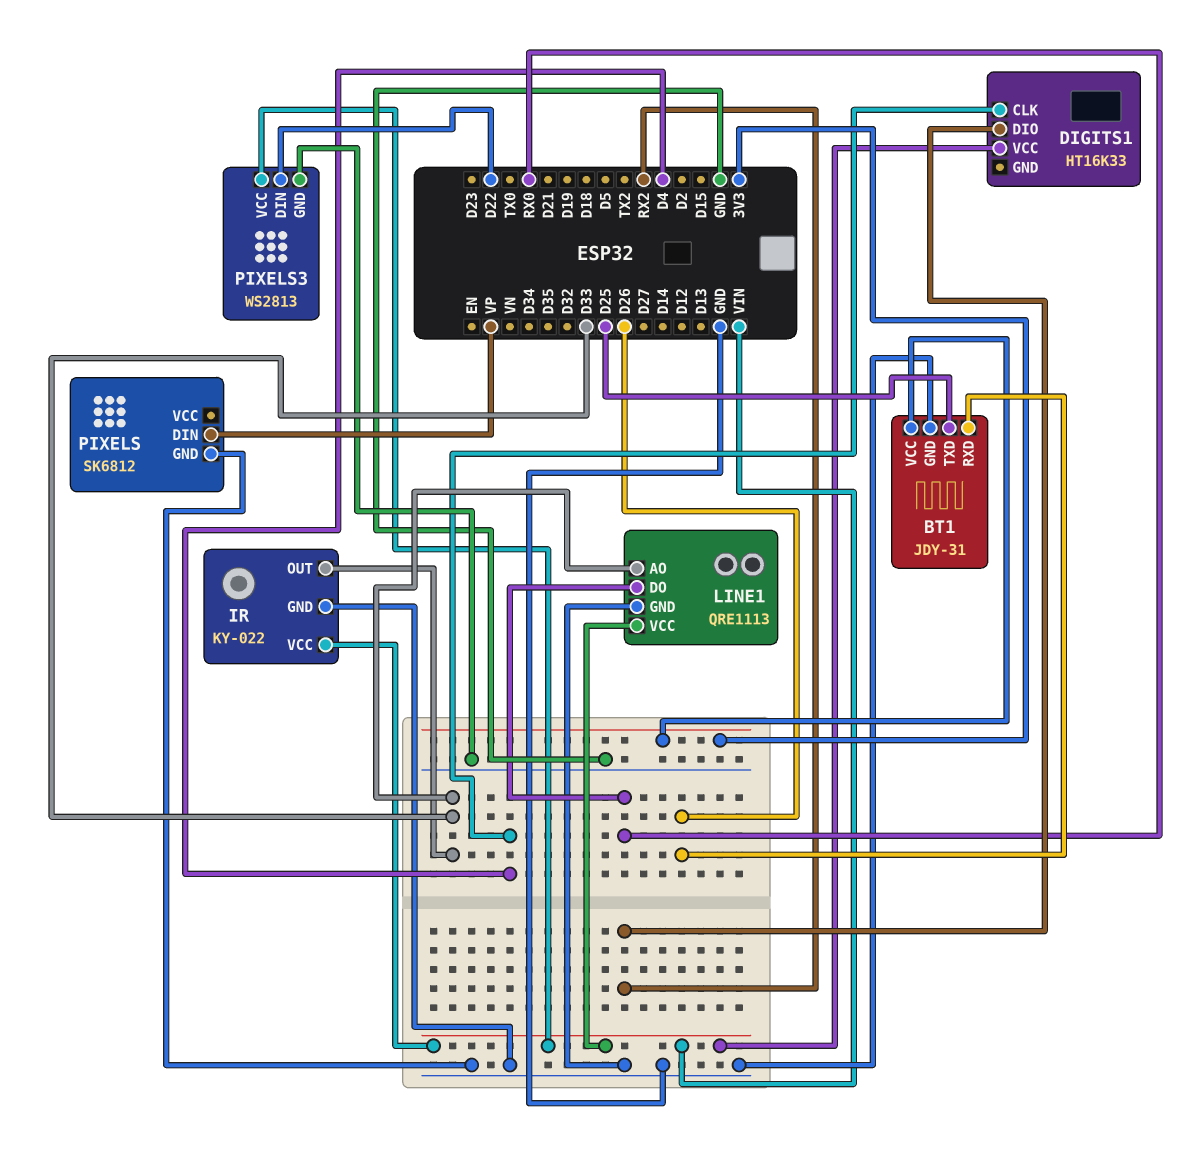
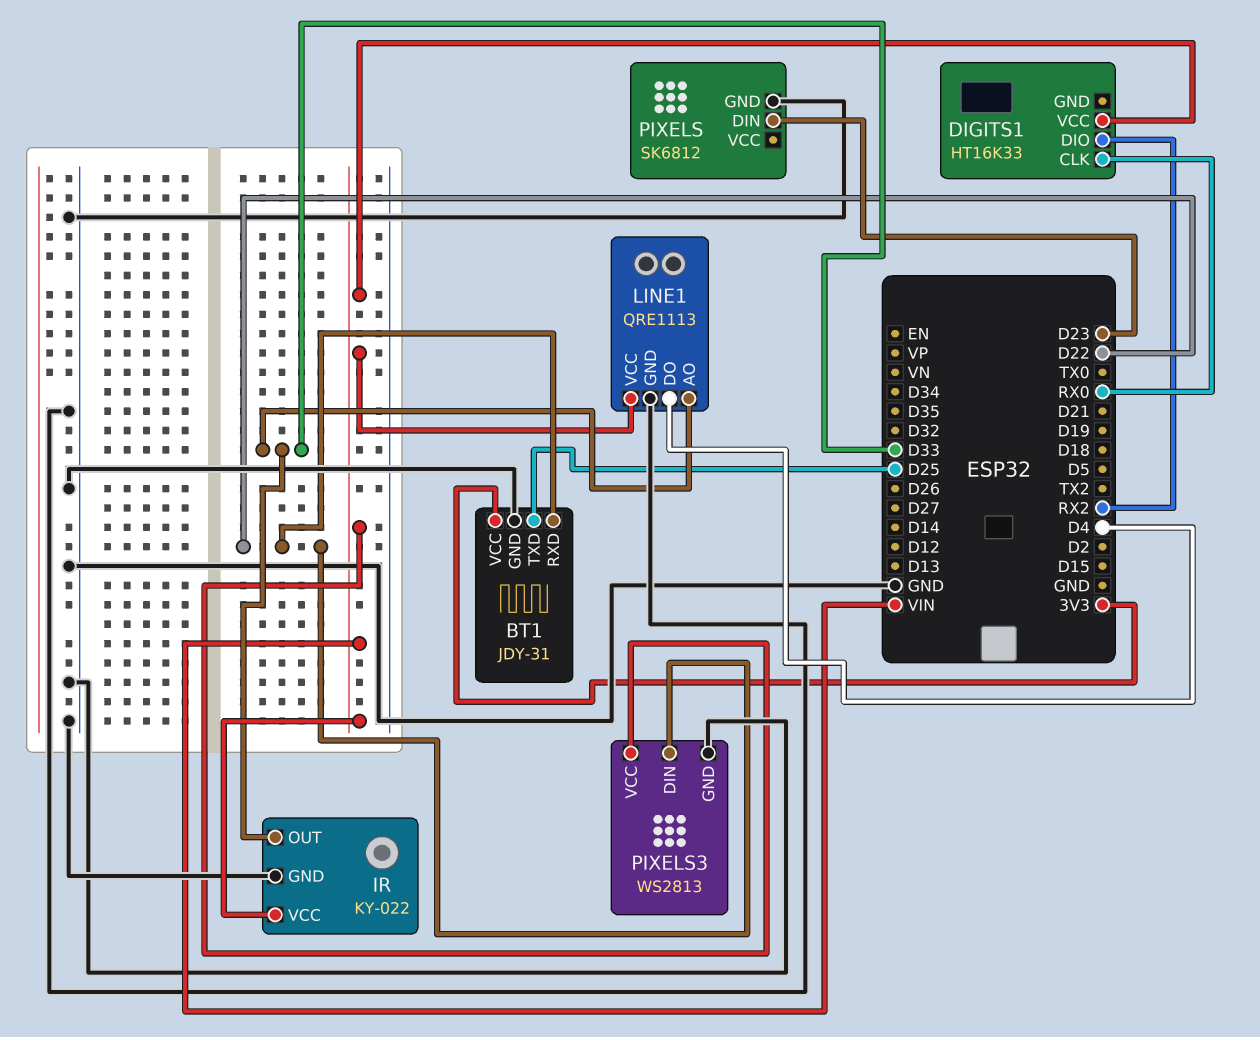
BT1 pin RXD: D26 -> D22
DIGITS1 pin CLK: D4 -> RX0
LINE1 pin DO: RX0 -> D4
PIXELS pin DIN: VP -> D23

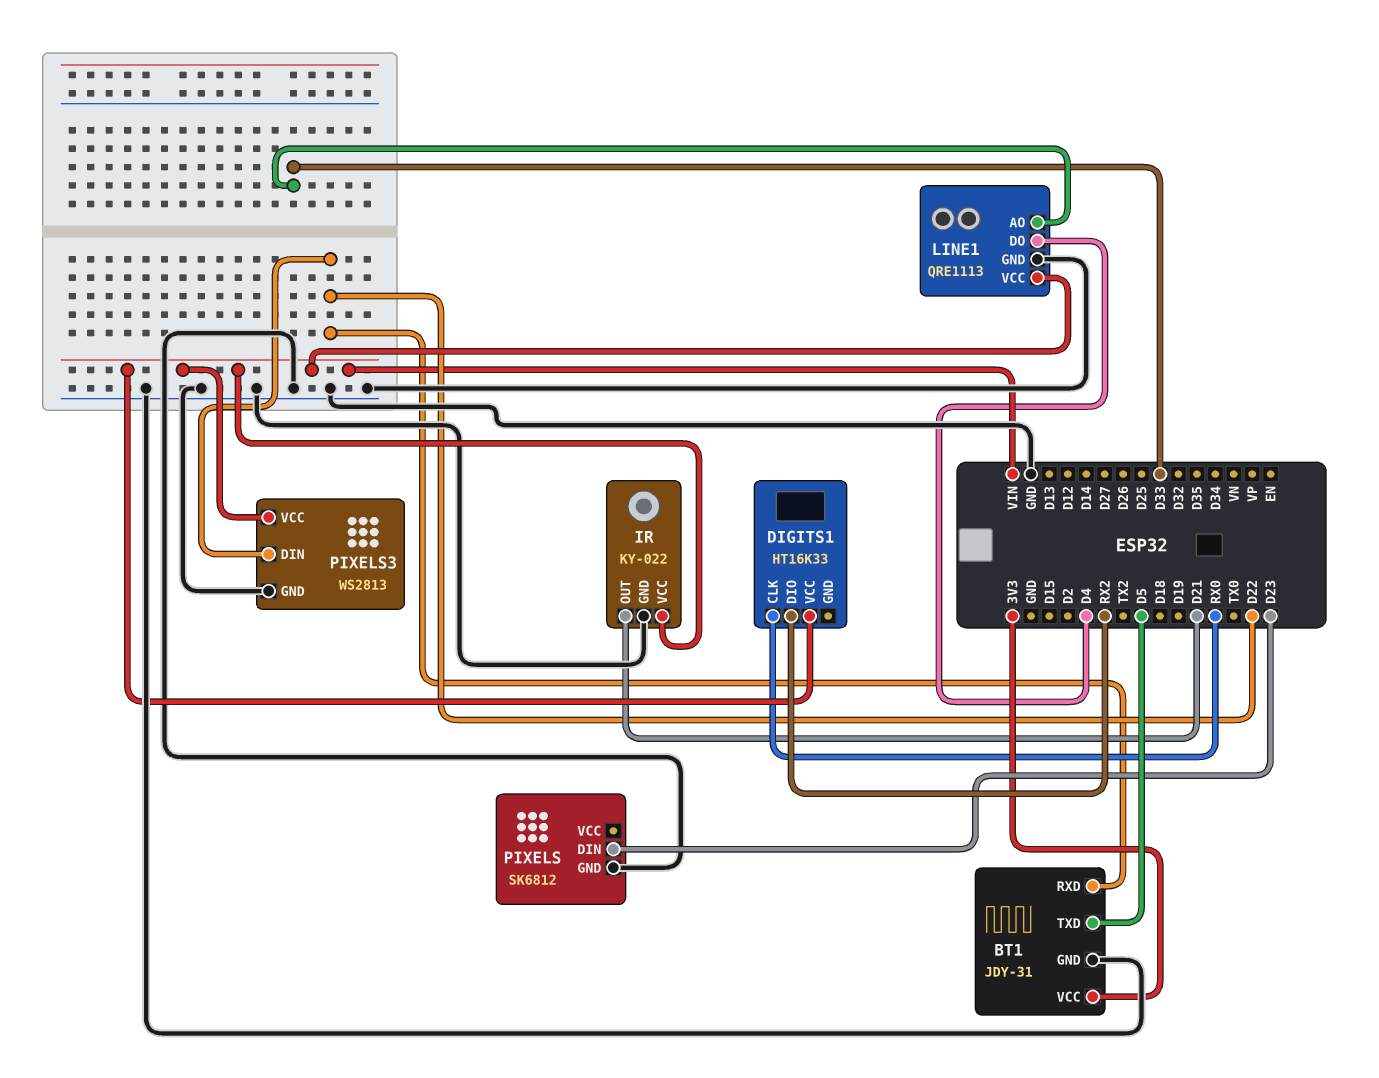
BT1 pin TXD: D25 -> D5
IR pin OUT: D33 -> D21

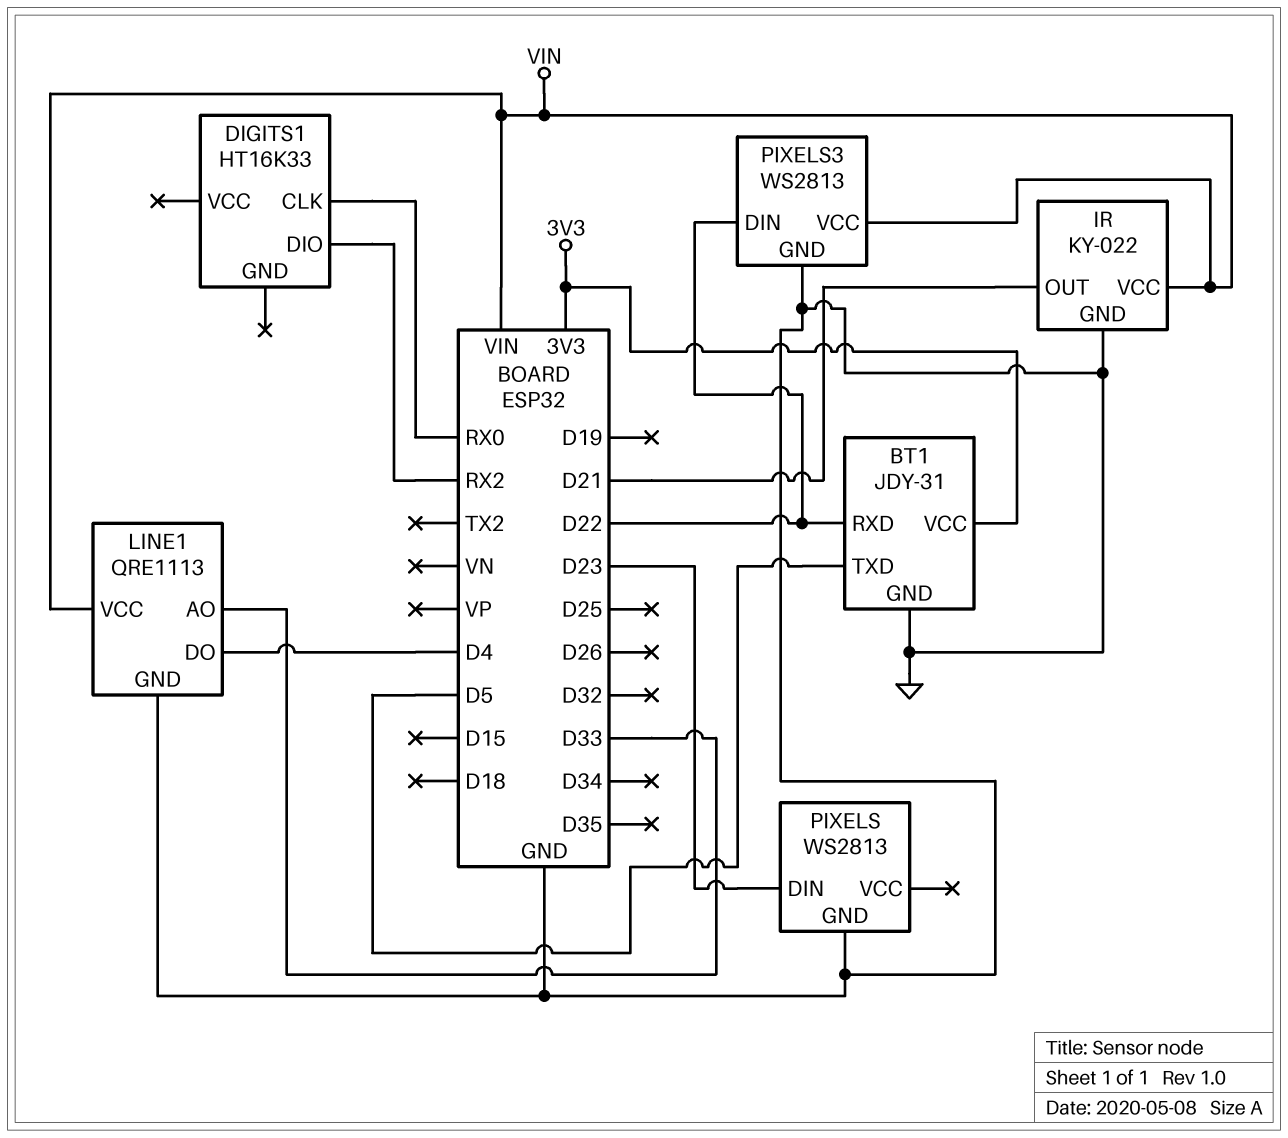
DIGITS1 pin VCC: VIN -> none
PIXELS: SK6812 -> WS2813

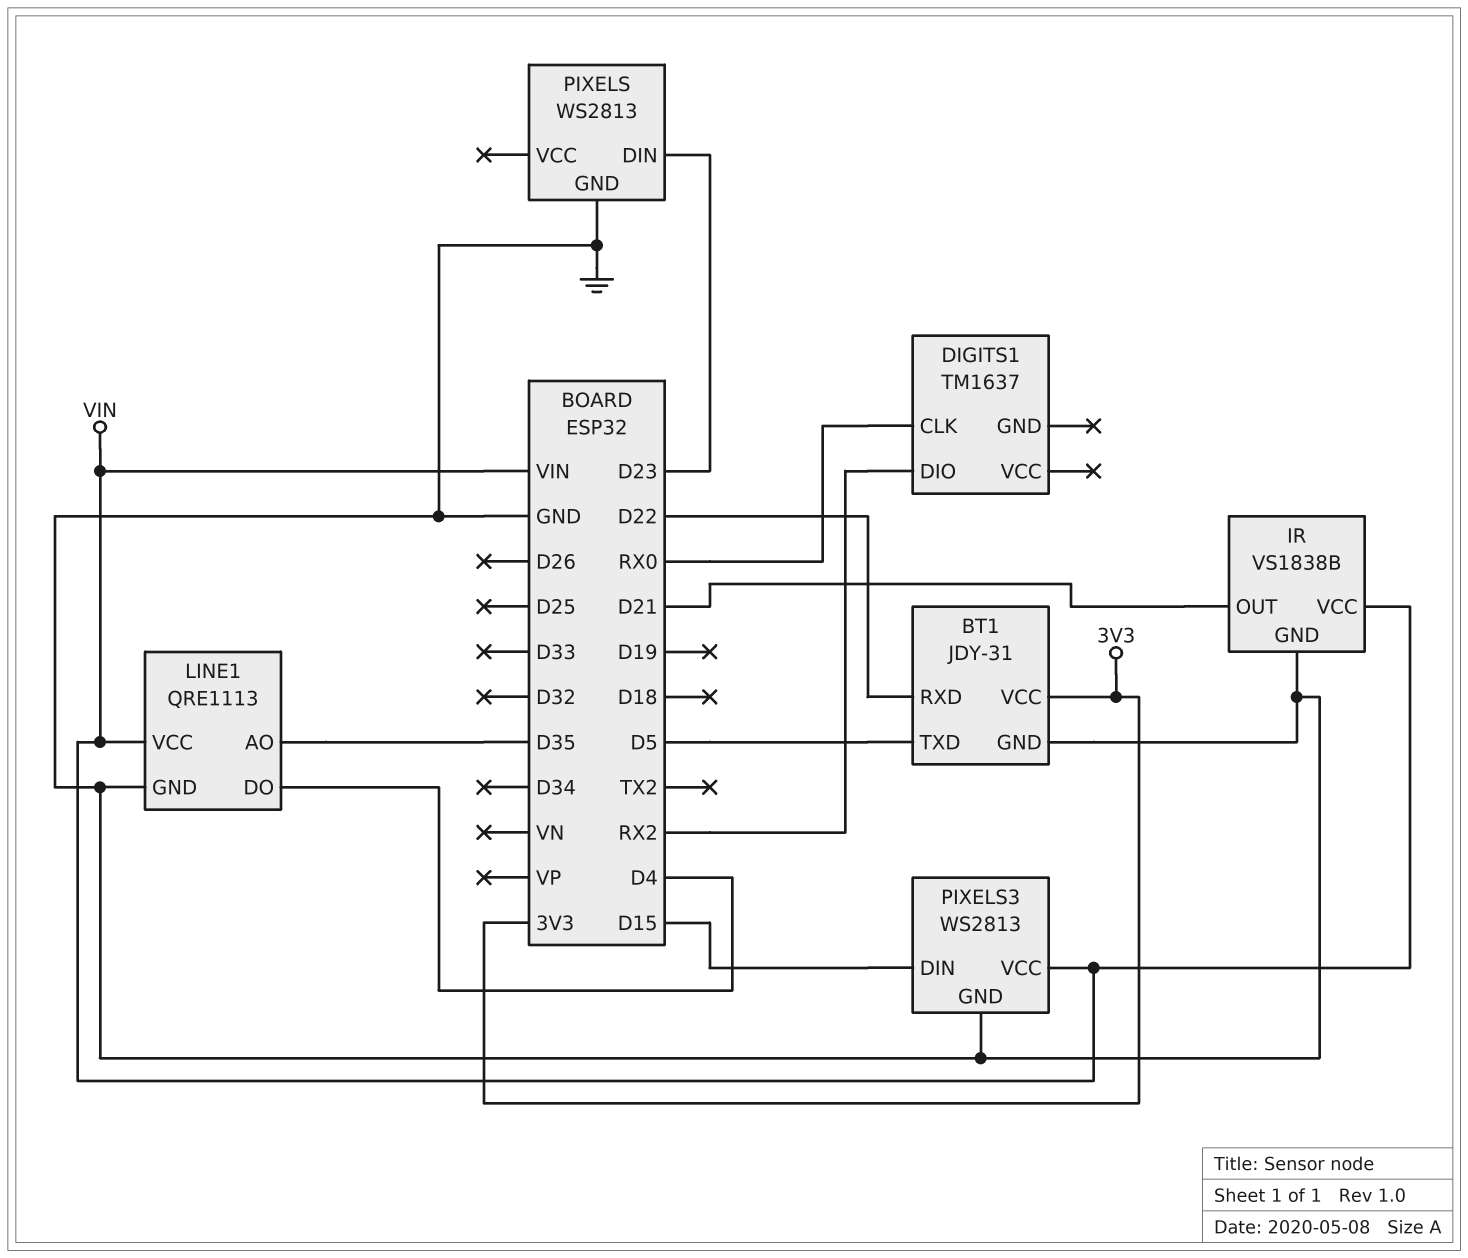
DIGITS1: HT16K33 -> TM1637
IR: KY-022 -> VS1838B
LINE1 pin AO: D33 -> D35
PIXELS3 pin DIN: D22 -> D15

